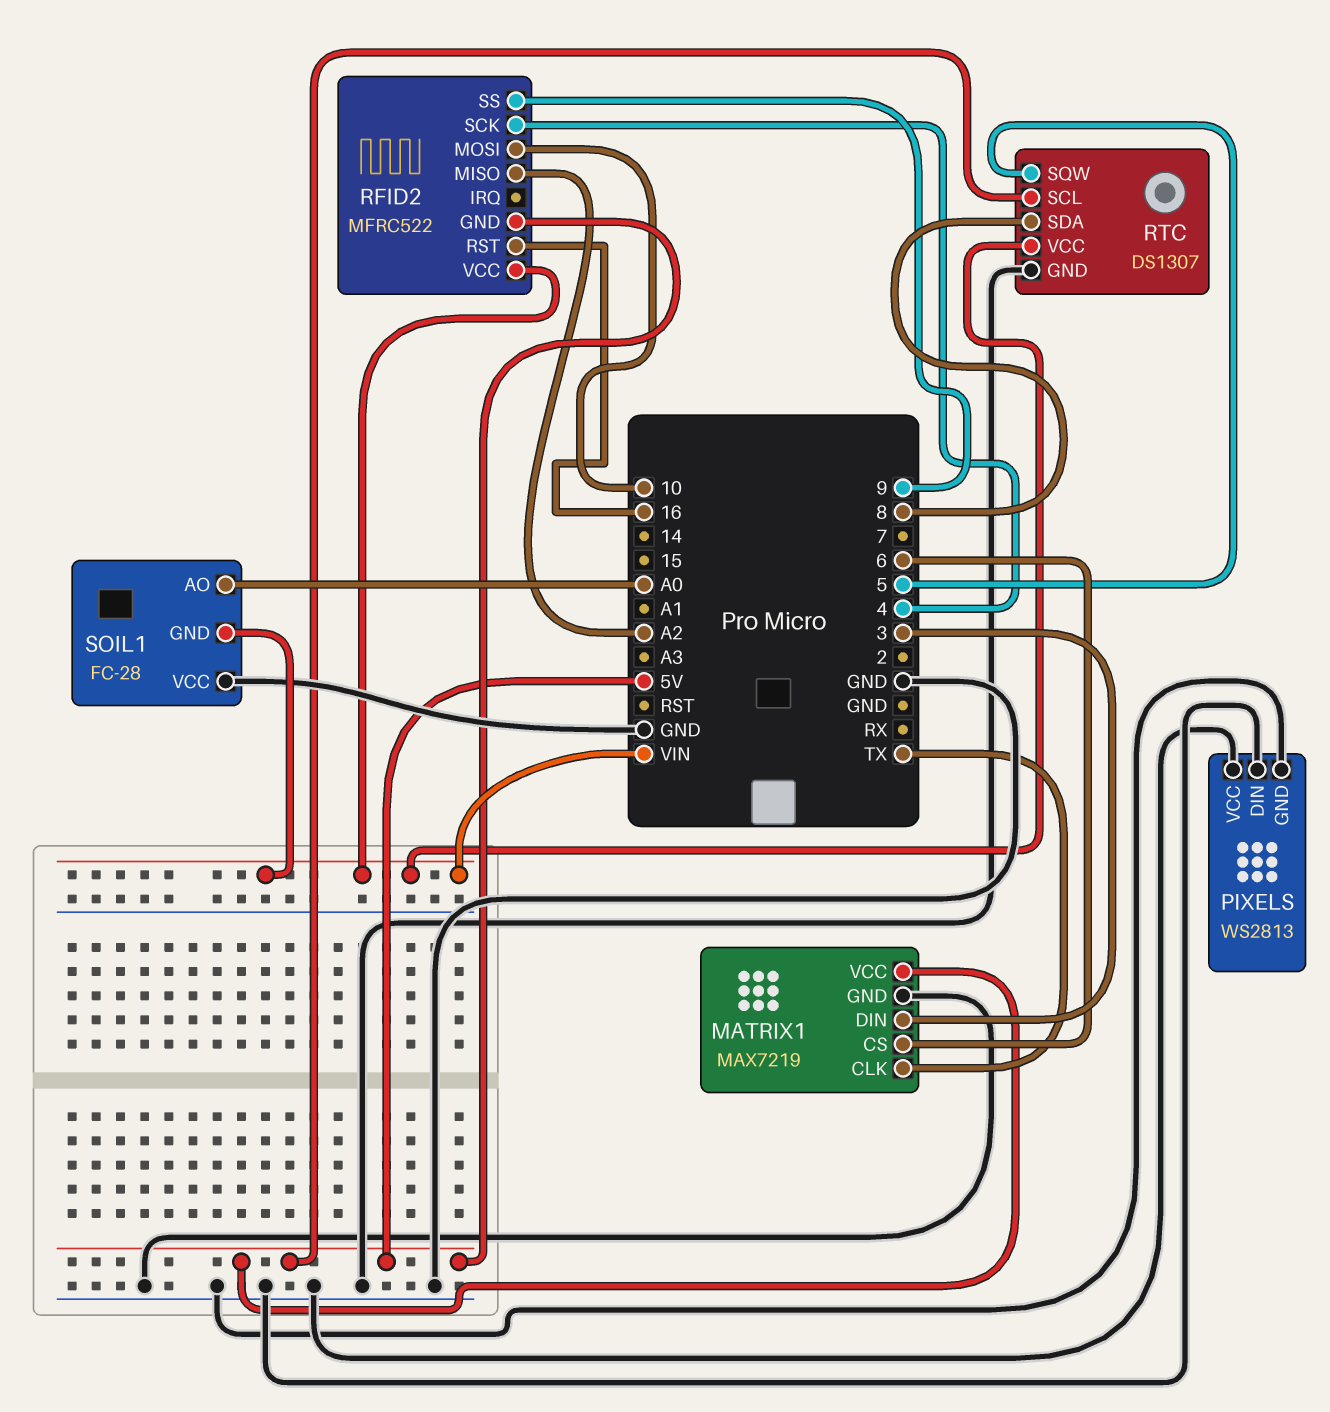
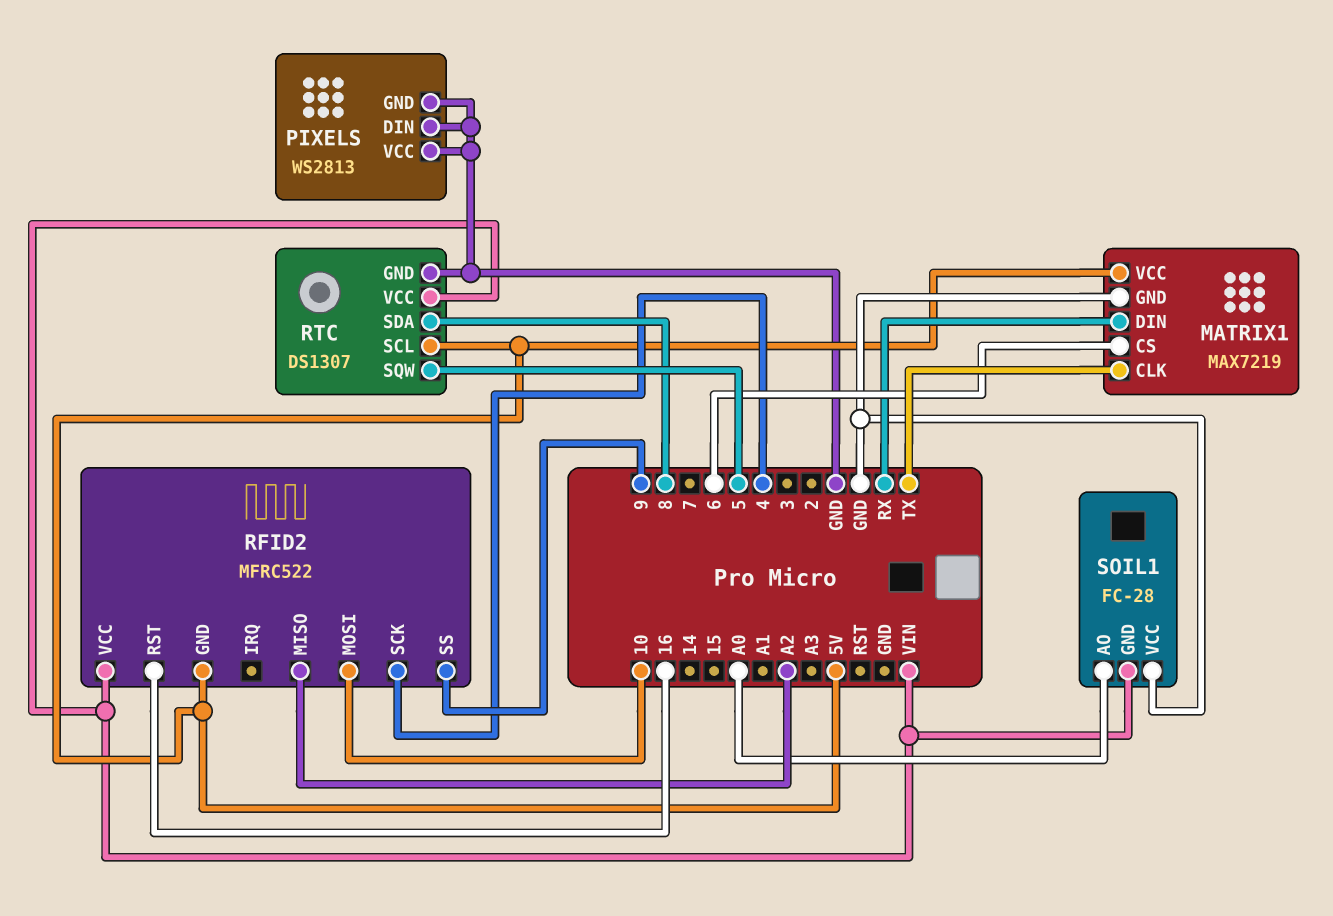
MATRIX1 pin DIN: 3 -> RX

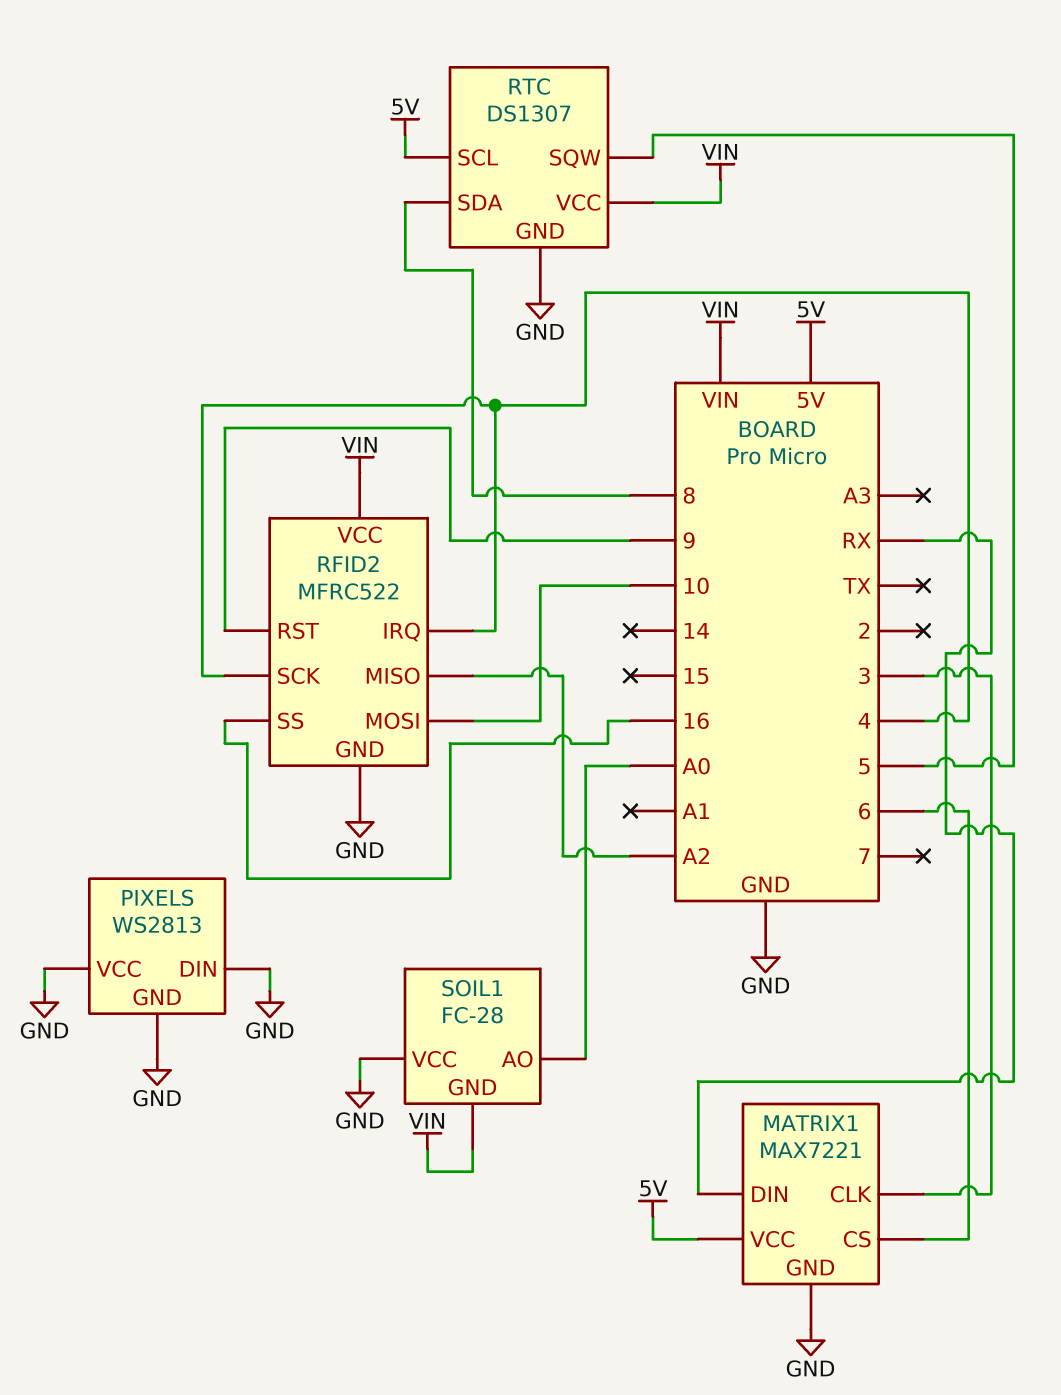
MATRIX1: MAX7219 -> MAX7221
MATRIX1 pin CLK: TX -> 3
RFID2 pin GND: 5V -> GND
RFID2 pin IRQ: none -> 4
RFID2 pin RST: 16 -> 9
RFID2 pin SS: 9 -> 16

